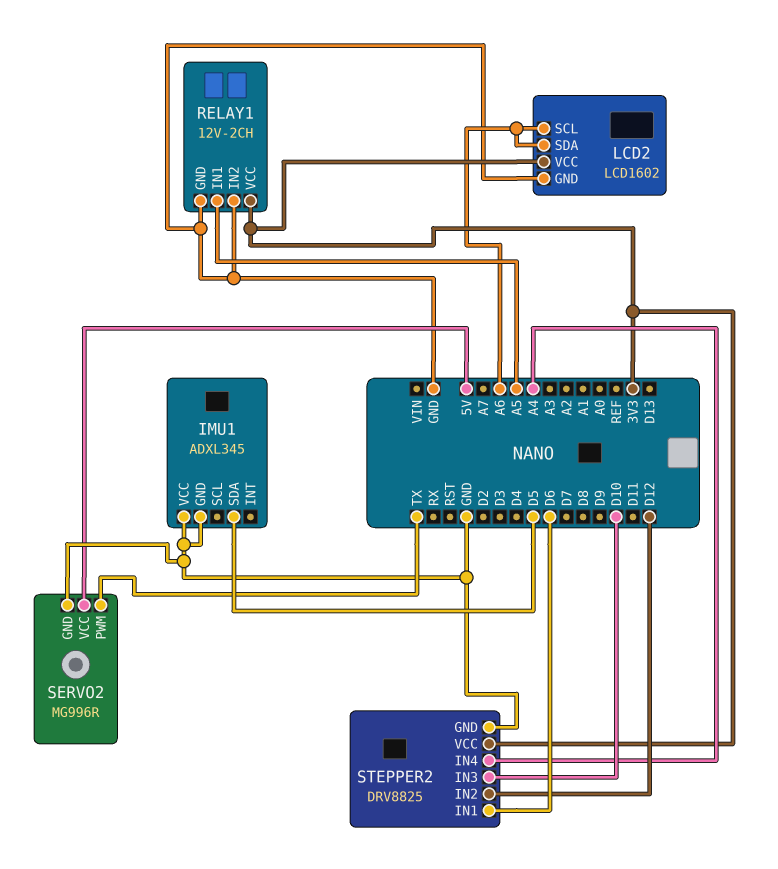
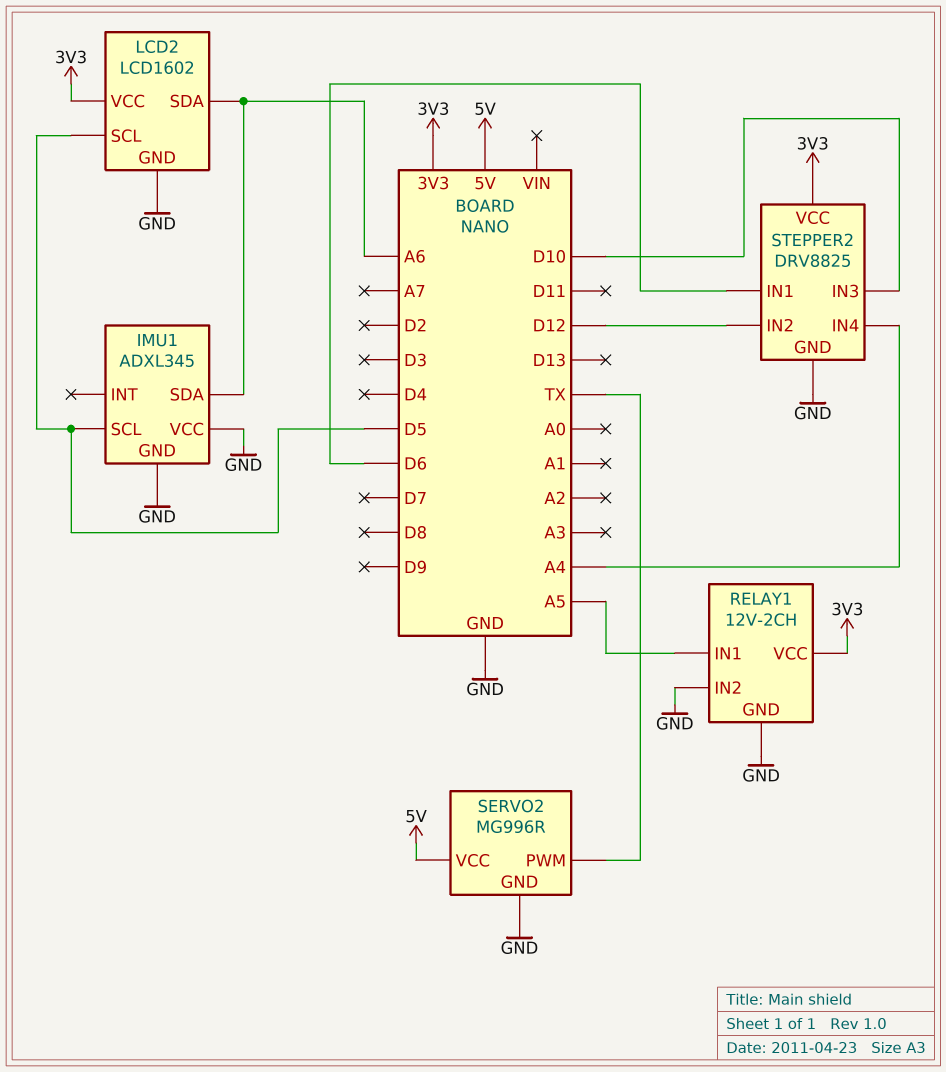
IMU1 pin SCL: none -> D5
IMU1 pin SDA: D5 -> A6
LCD2 pin SCL: A6 -> D5

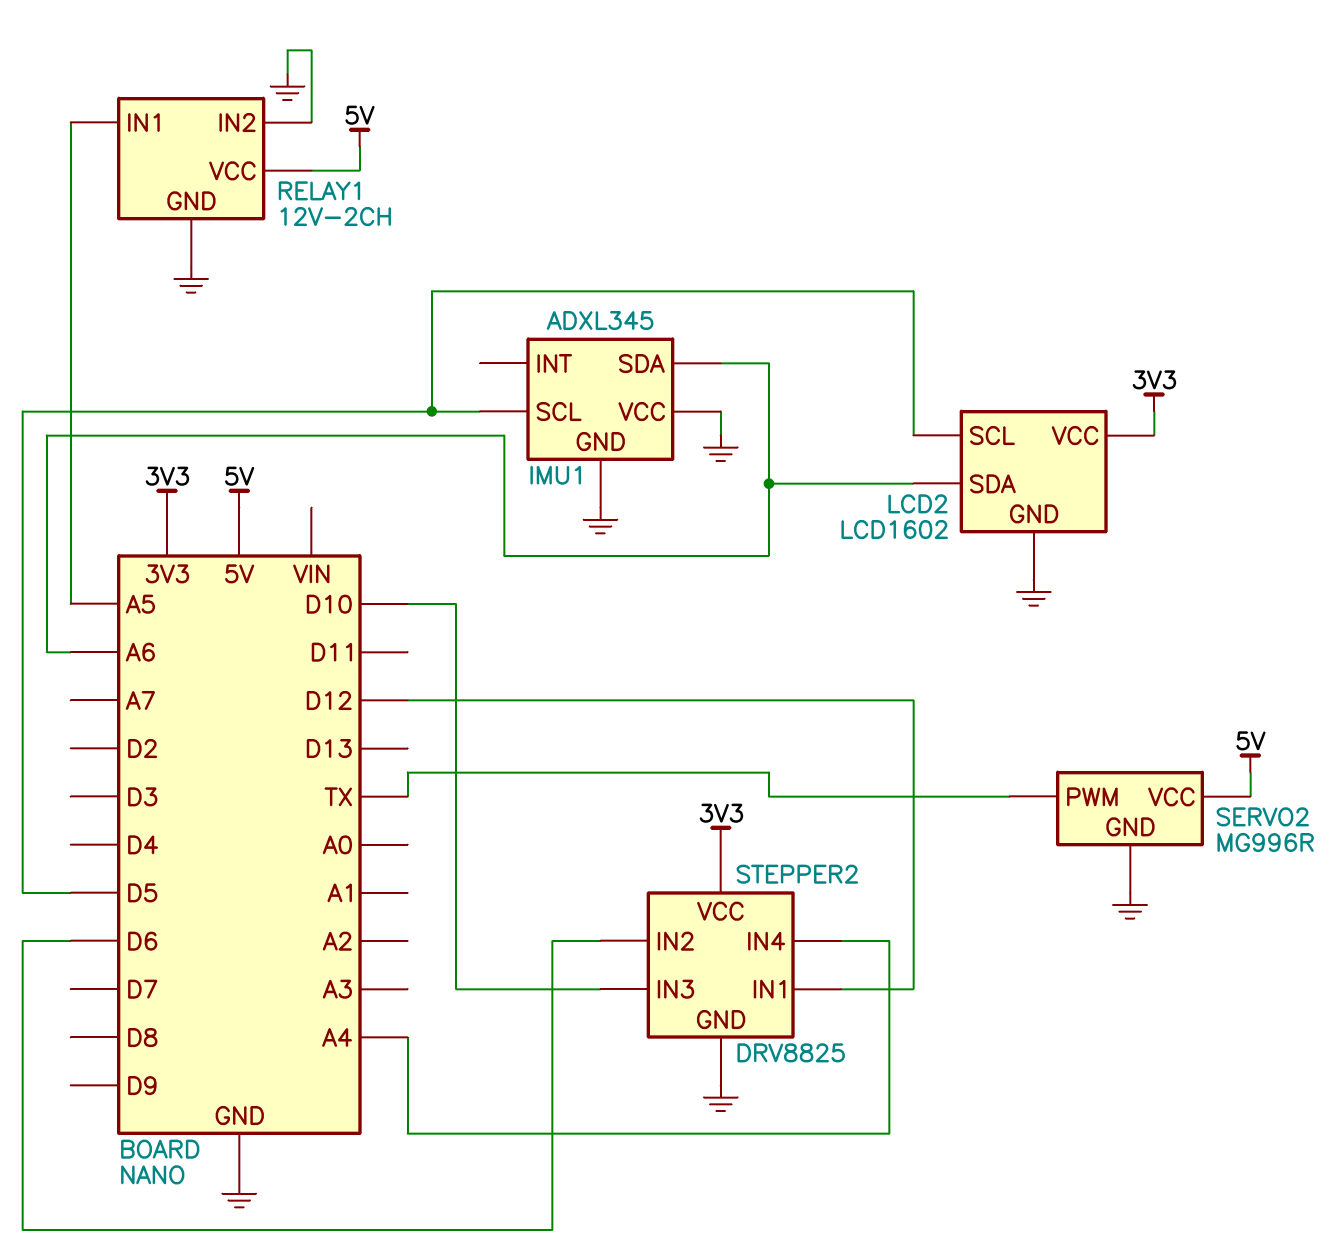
RELAY1 pin VCC: 3V3 -> 5V
STEPPER2 pin IN1: D6 -> D12
STEPPER2 pin IN2: D12 -> D6

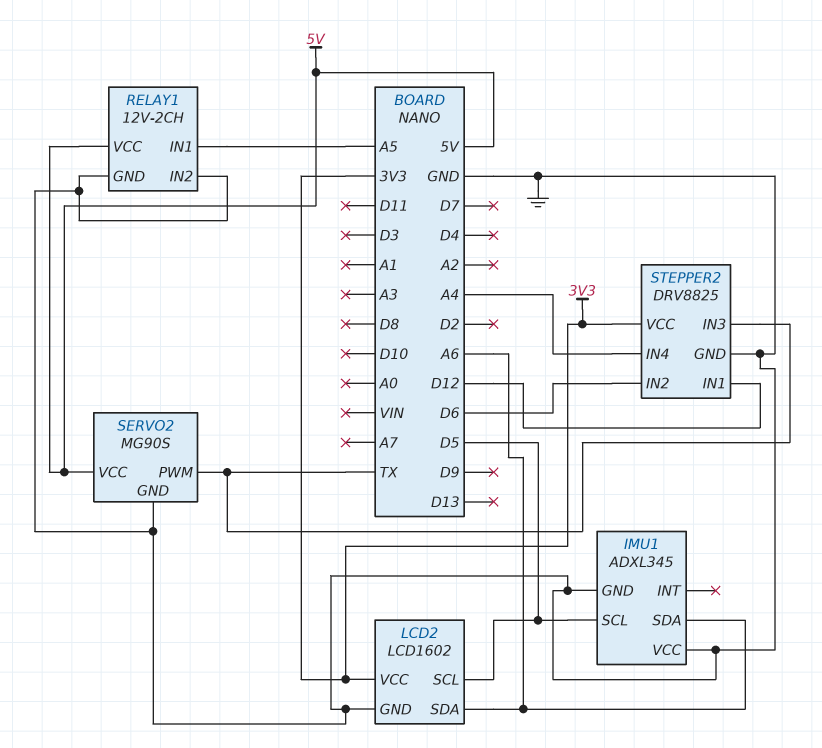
SERVO2: MG996R -> MG90S
STEPPER2 pin IN3: D10 -> TX

